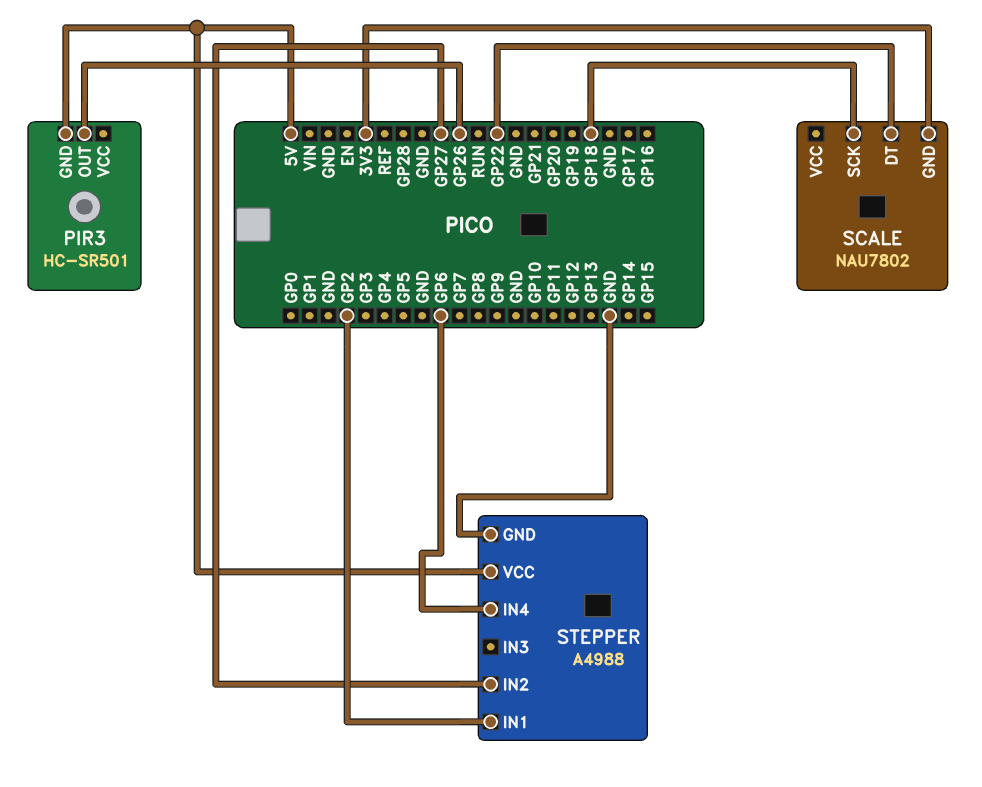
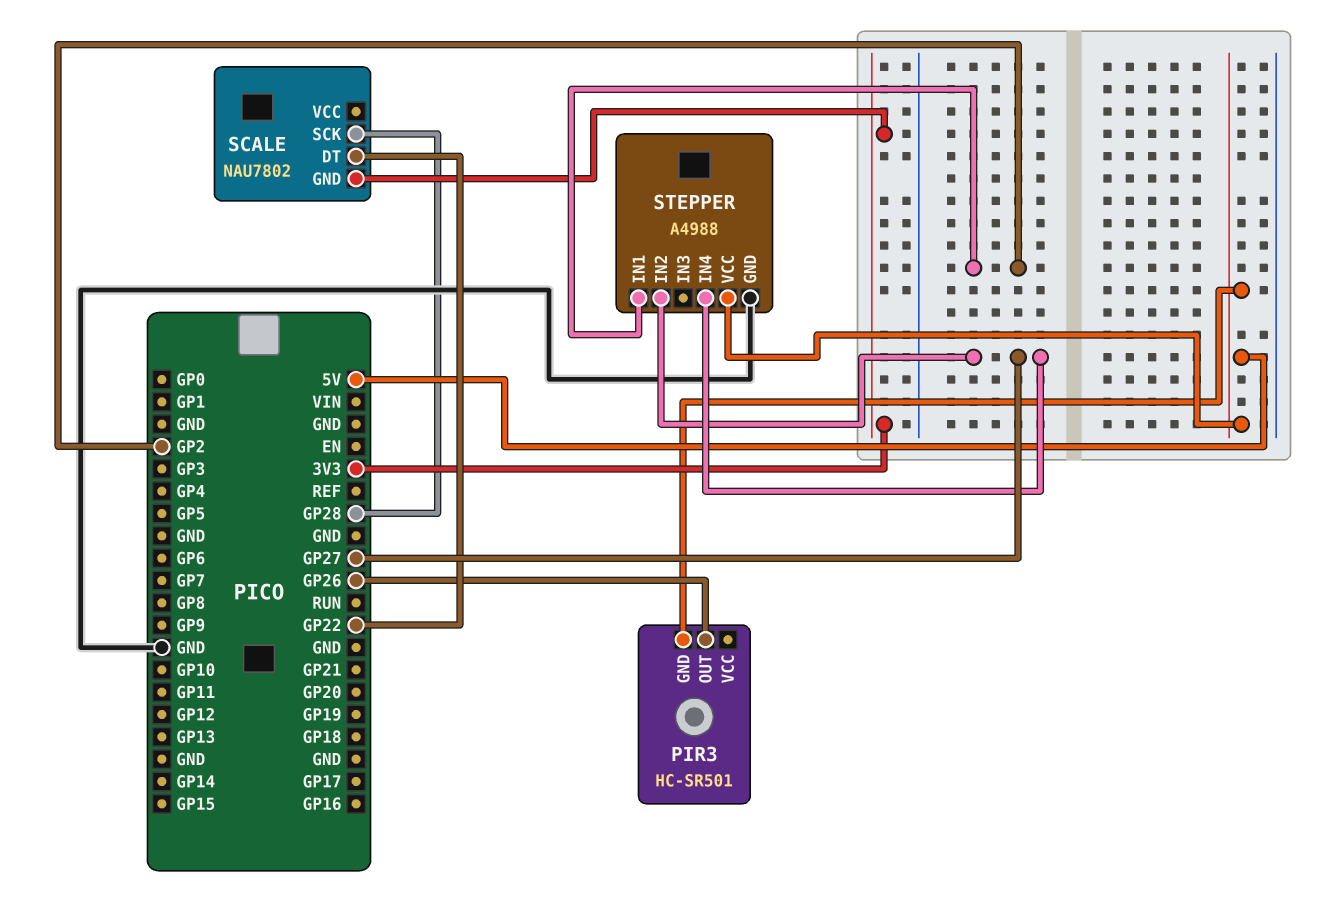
SCALE pin SCK: GP18 -> GP28
STEPPER pin IN4: GP6 -> GP27

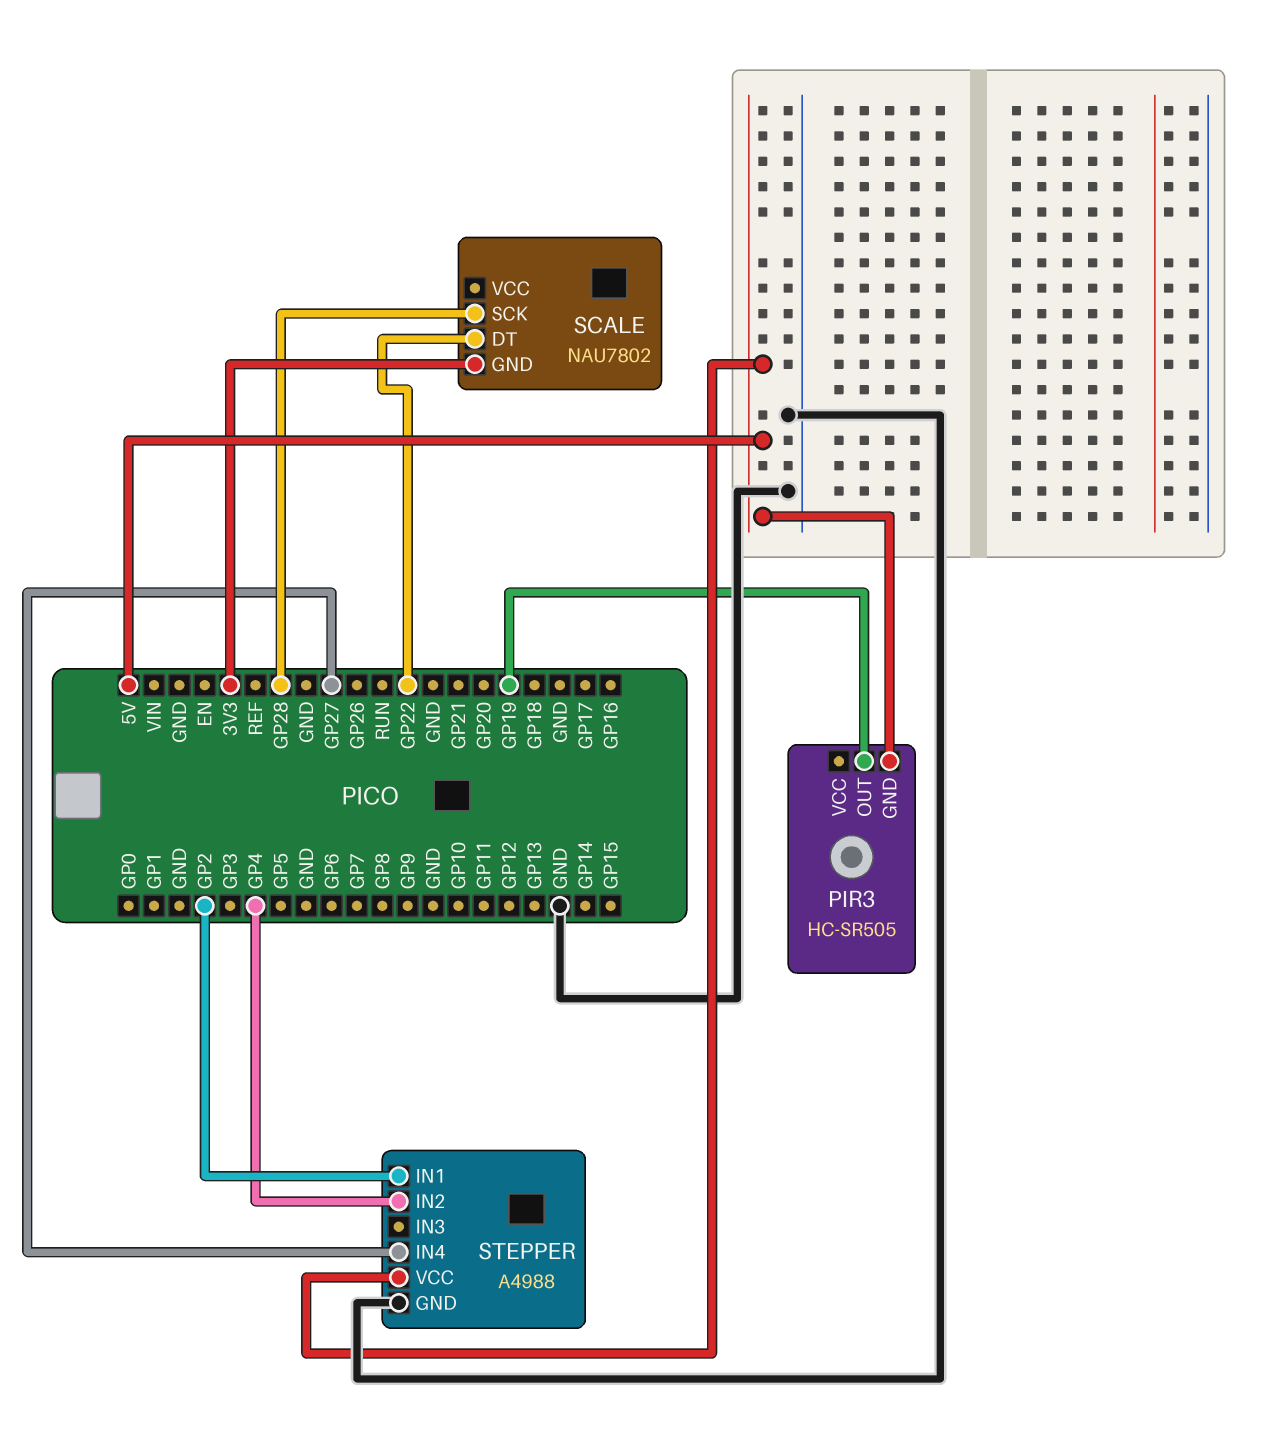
PIR3: HC-SR501 -> HC-SR505
PIR3 pin OUT: GP26 -> GP19
STEPPER pin IN2: GP27 -> GP4

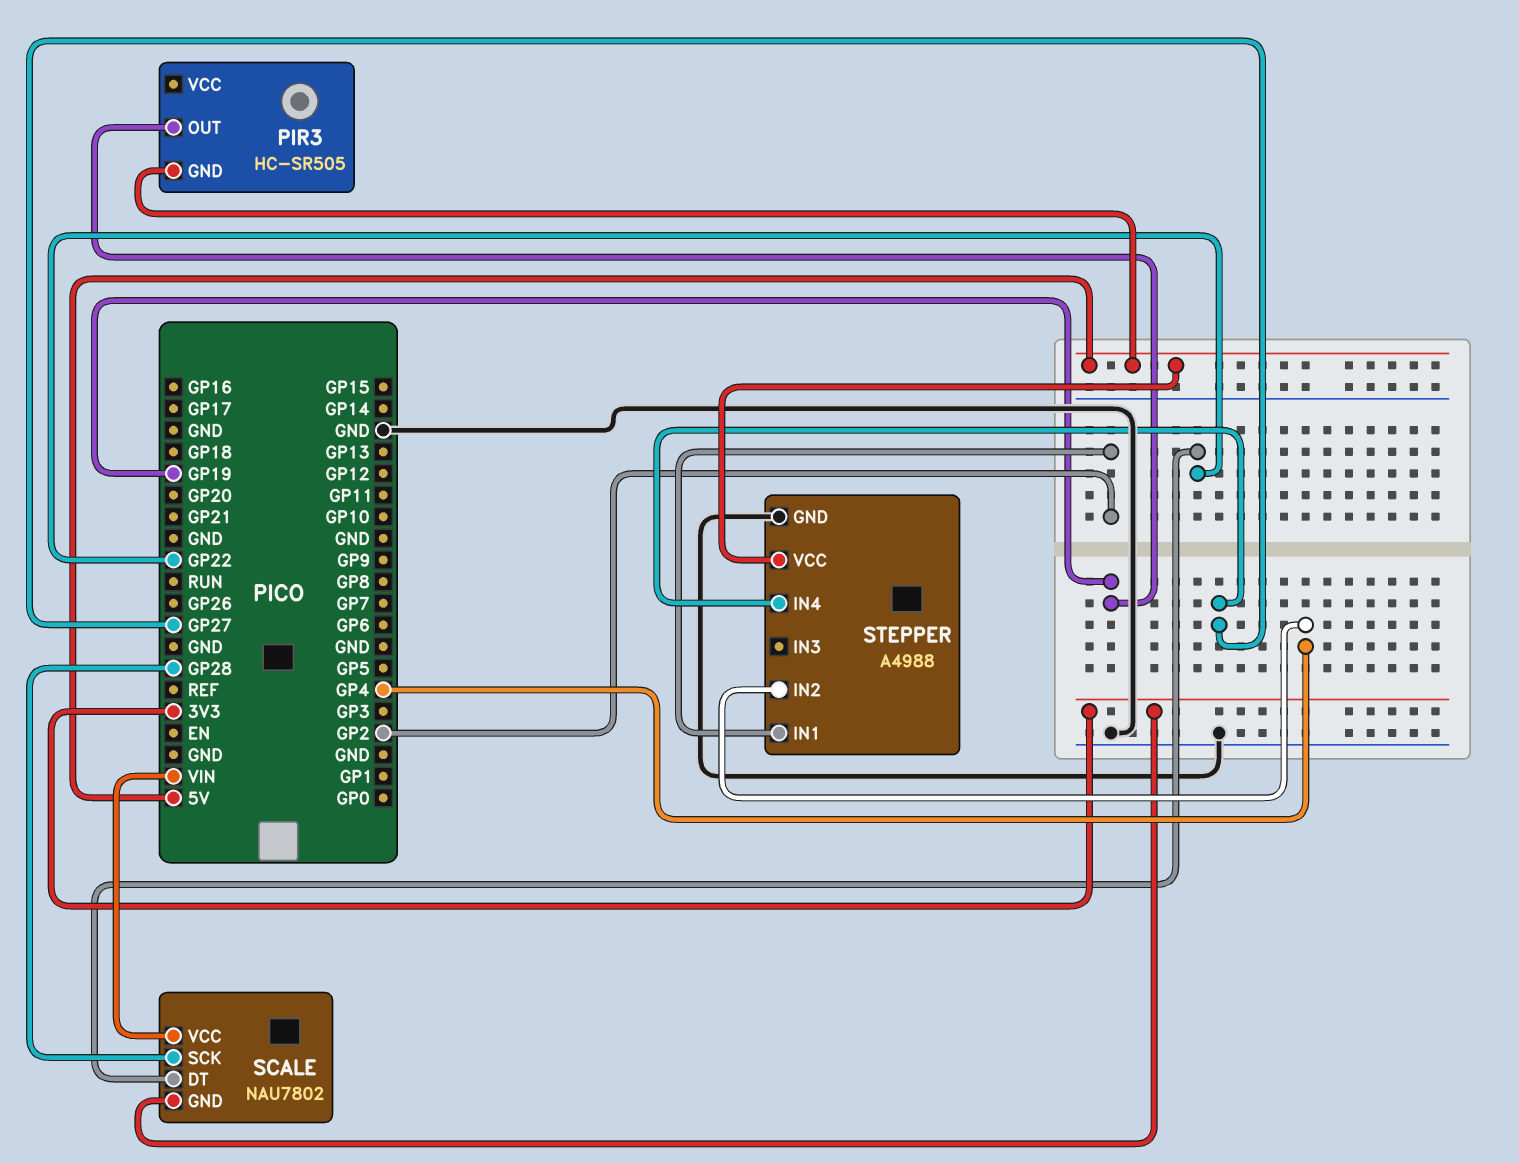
SCALE pin VCC: none -> VIN

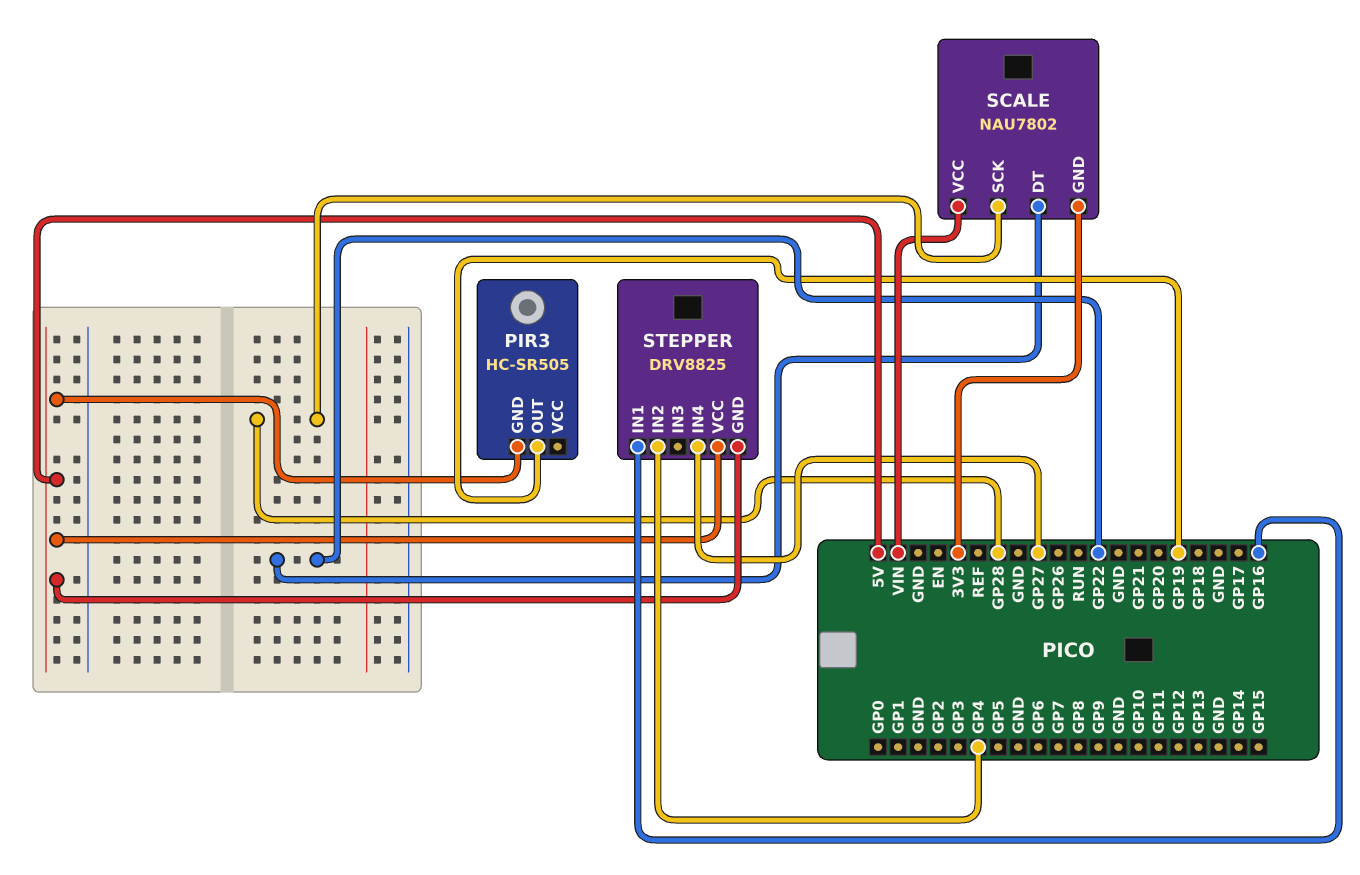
STEPPER: A4988 -> DRV8825
STEPPER pin GND: GND -> 5V
STEPPER pin IN1: GP2 -> GP16

